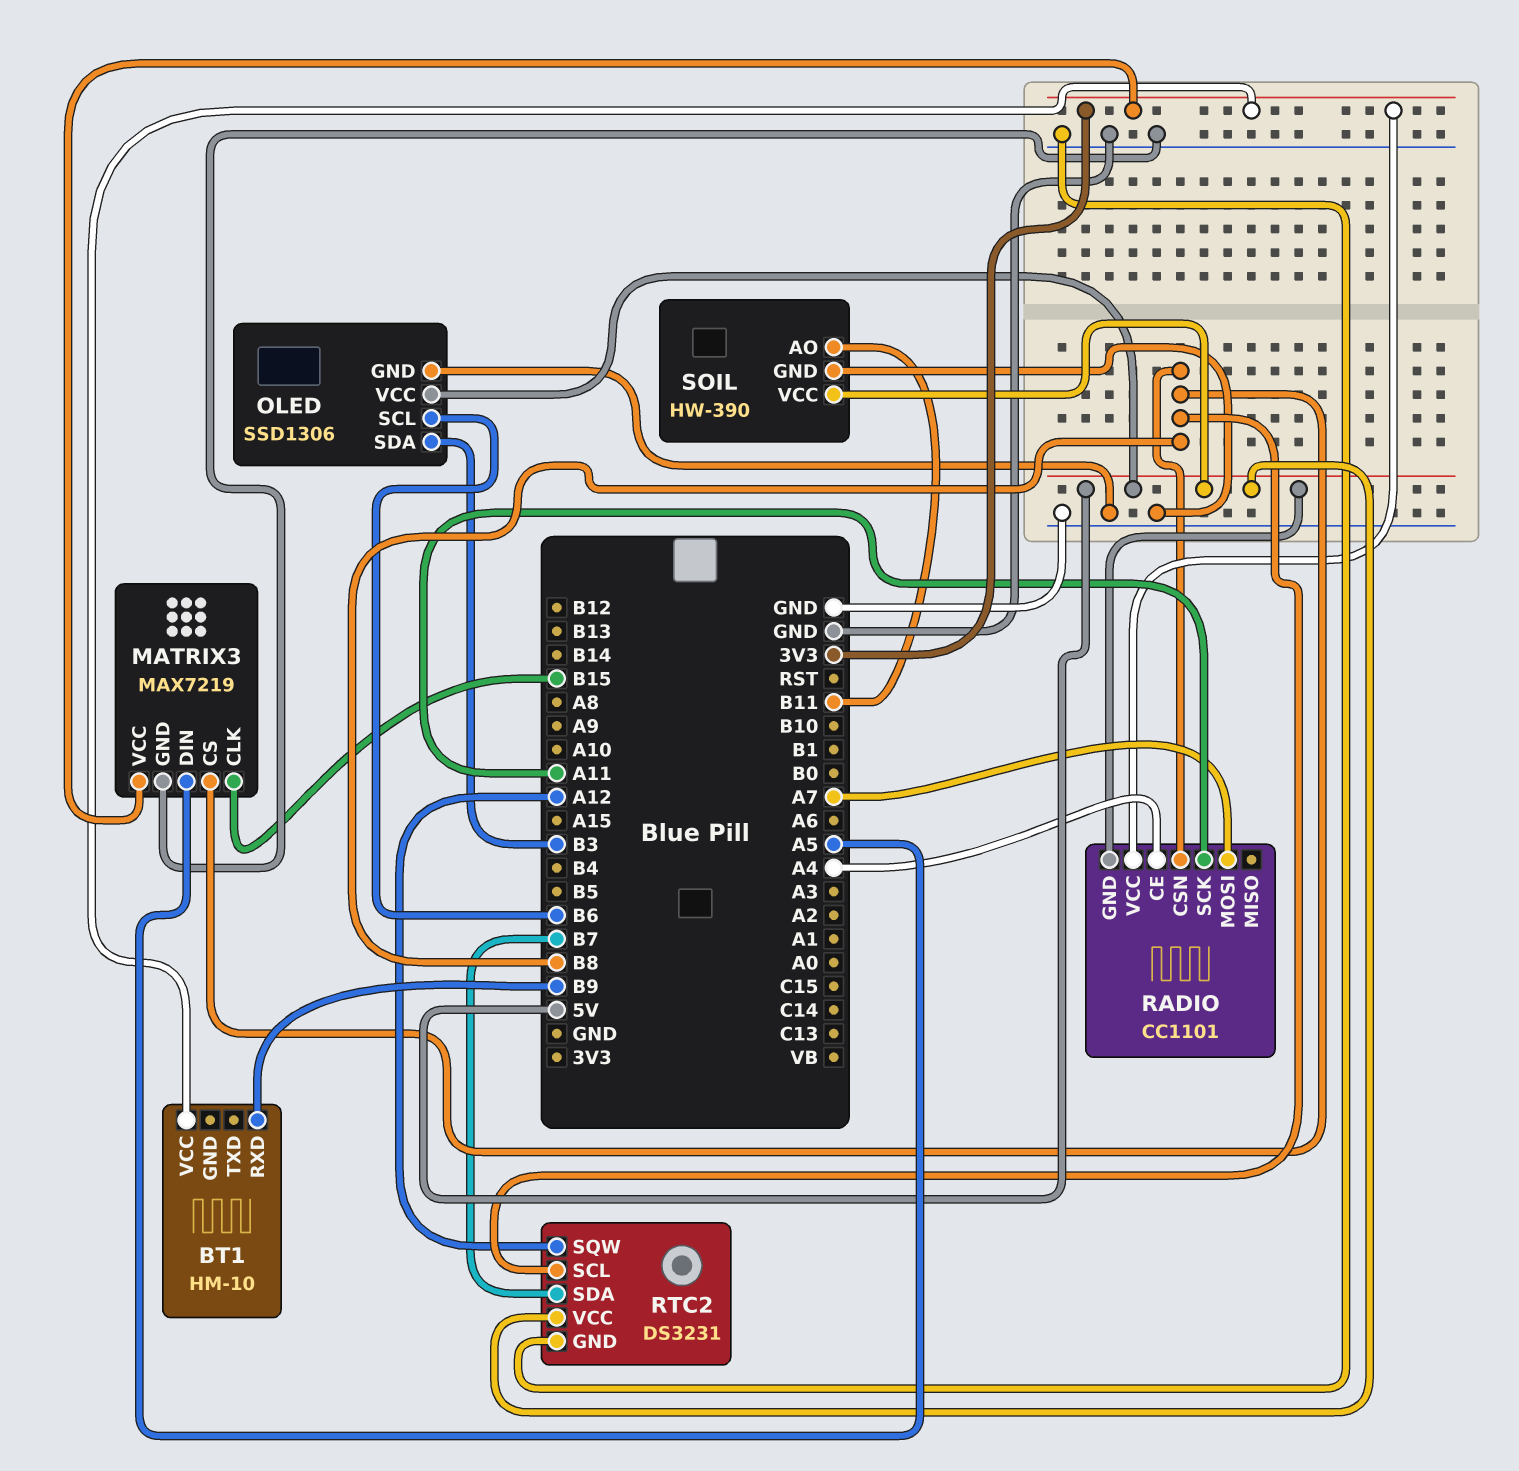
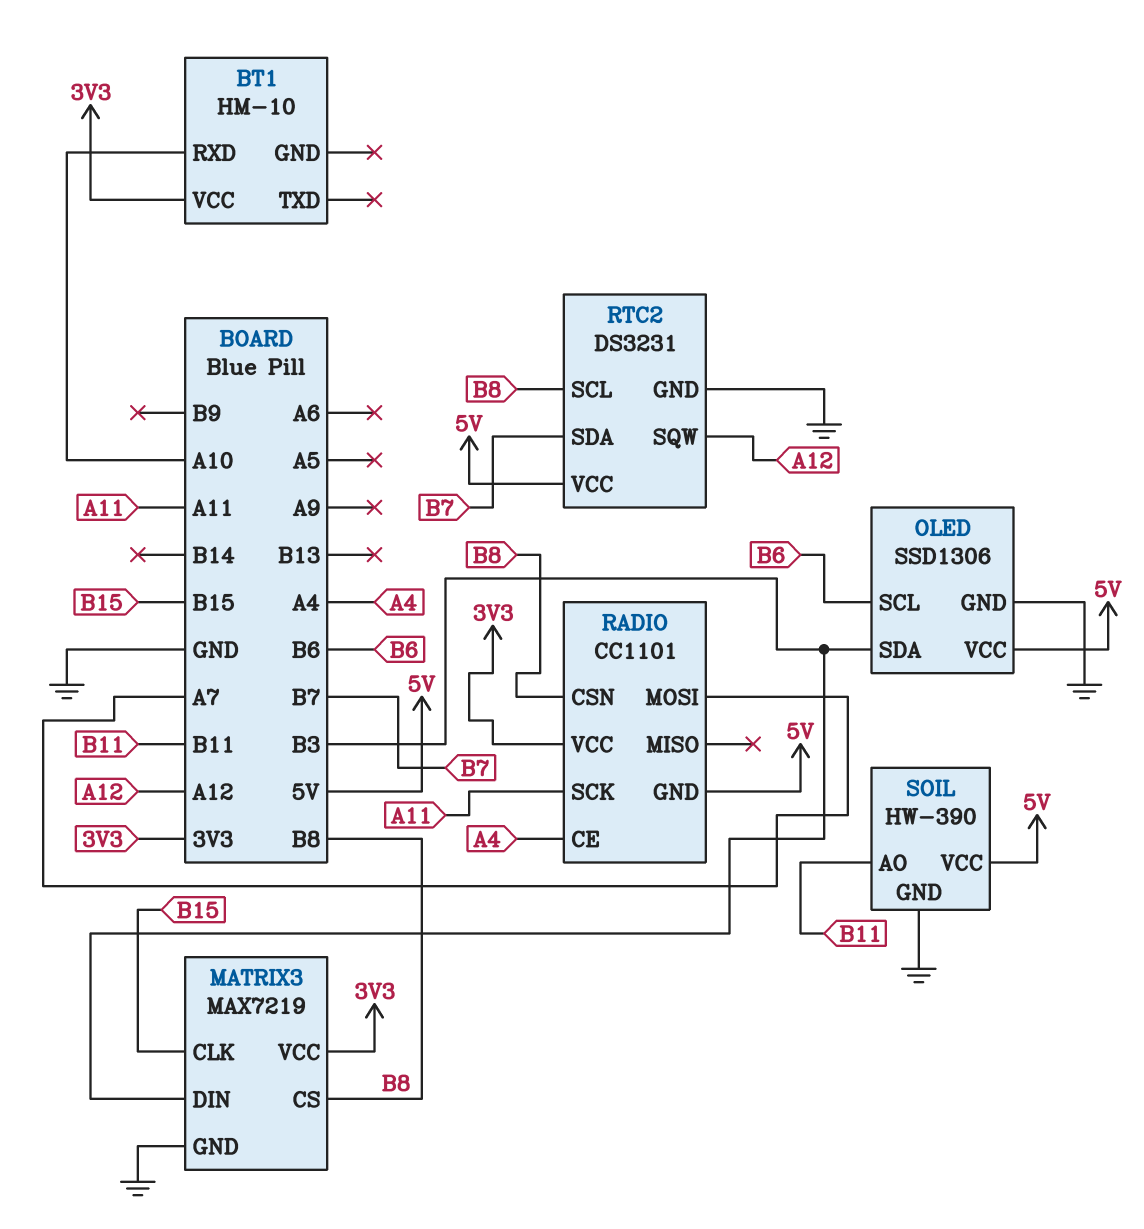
BT1 pin RXD: B9 -> A10
MATRIX3 pin DIN: A5 -> B3

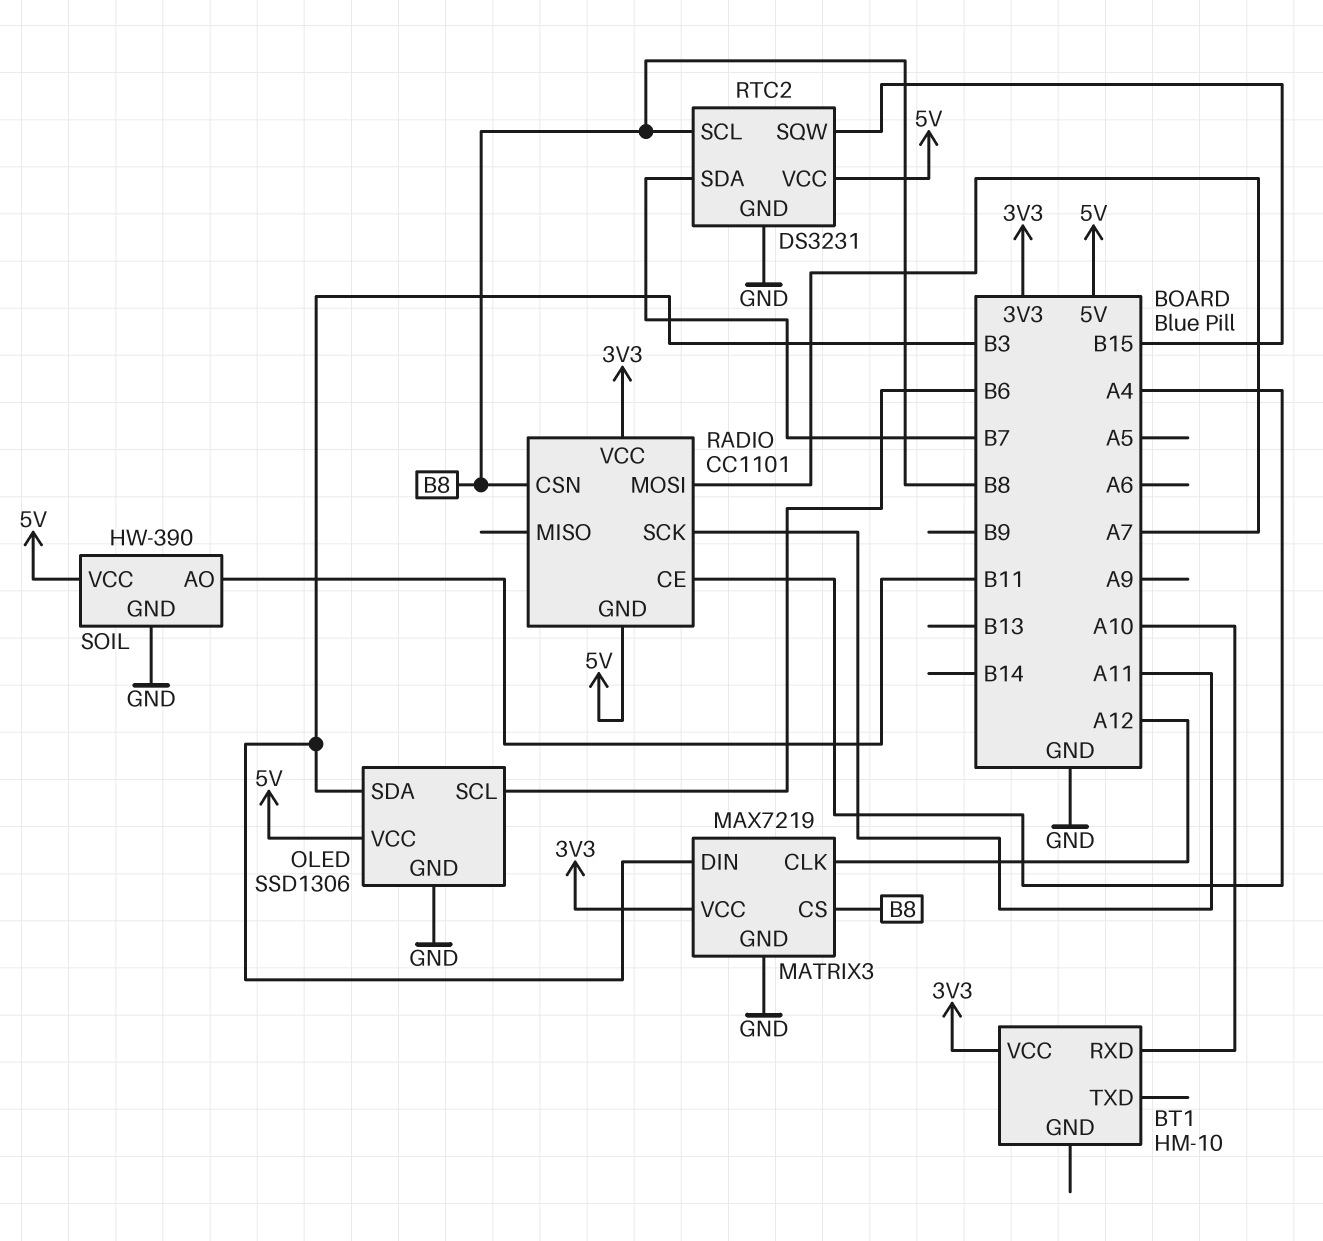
MATRIX3 pin CLK: B15 -> A12
RTC2 pin SQW: A12 -> B15

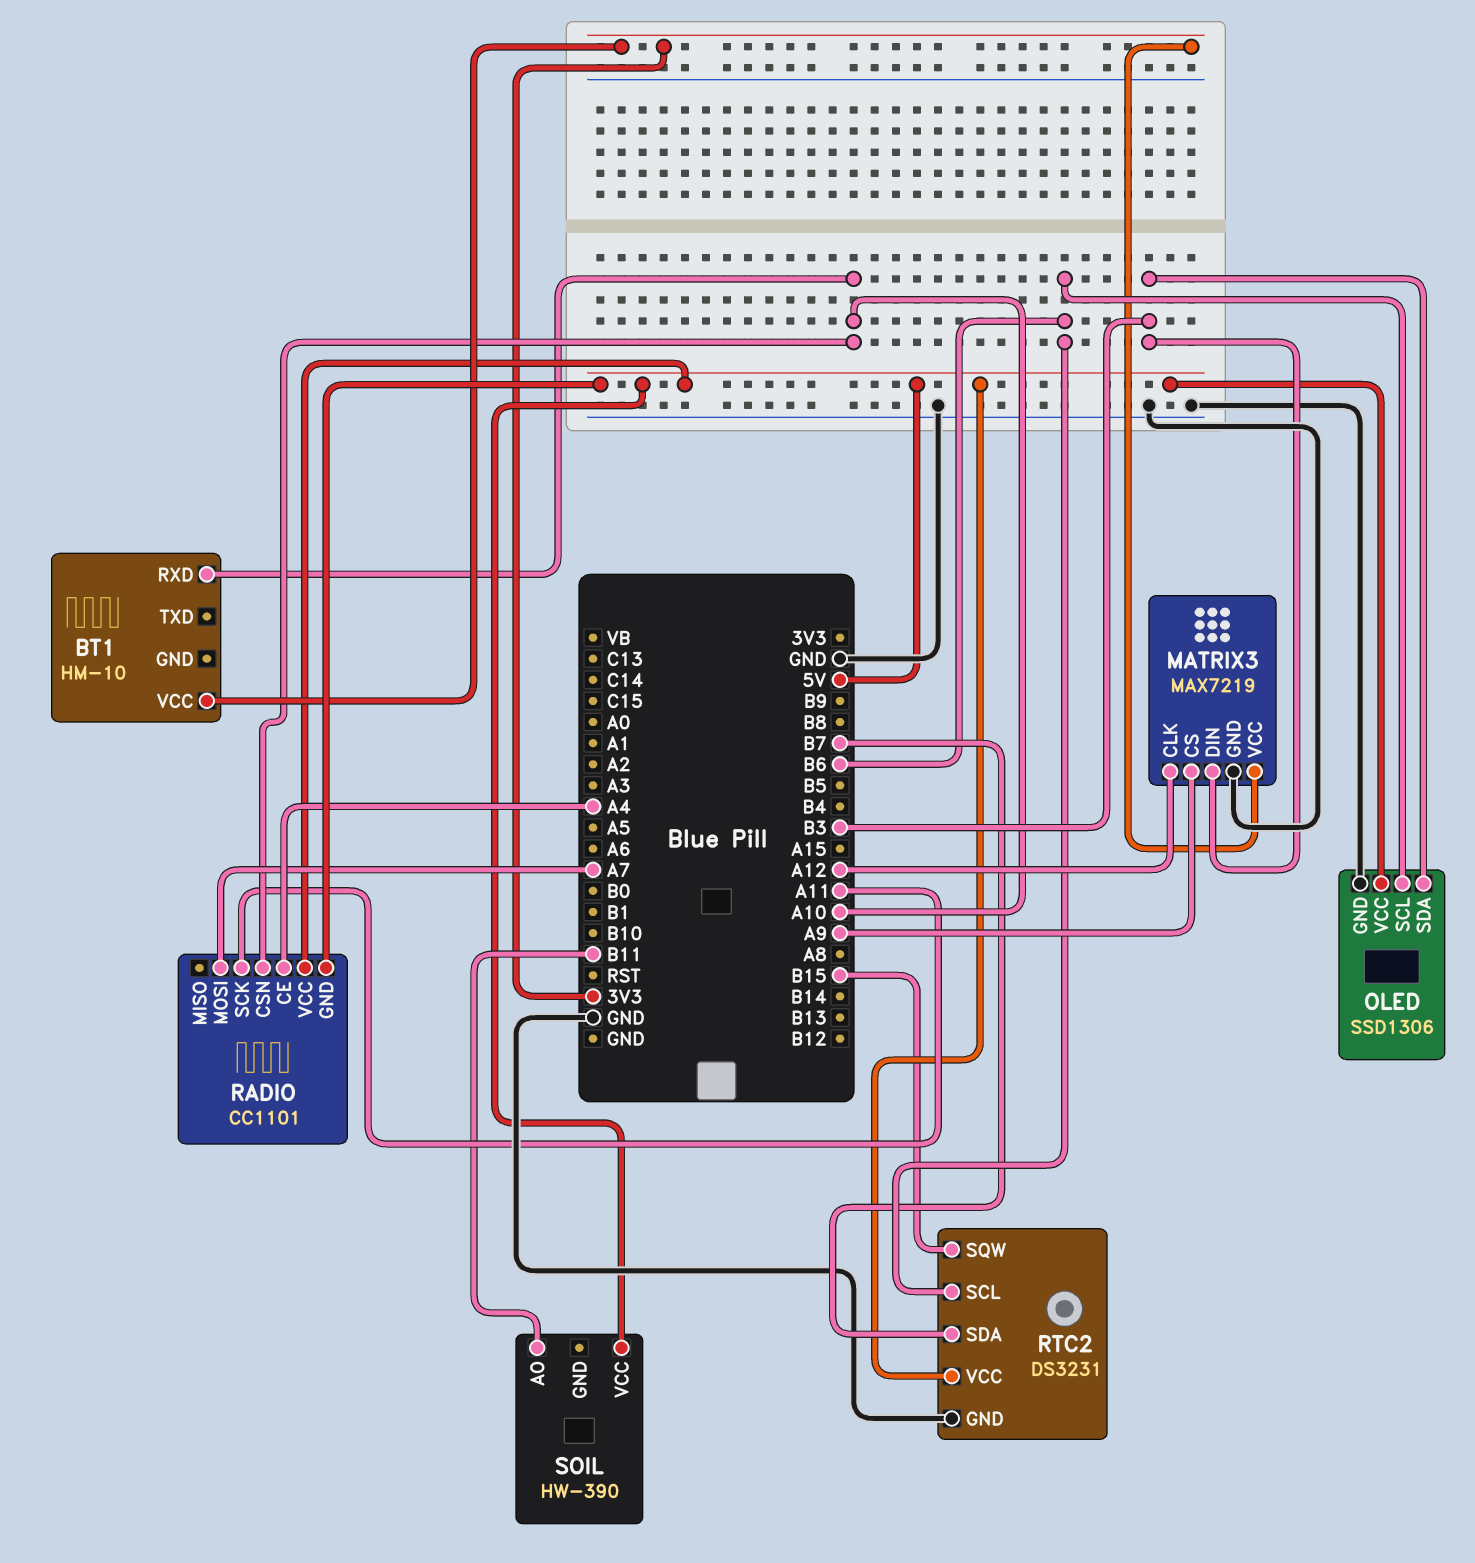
MATRIX3 pin CS: B8 -> A9
RADIO pin CSN: B8 -> A10
RADIO pin VCC: 3V3 -> 5V
RTC2 pin SCL: B8 -> B6
SOIL pin GND: GND -> none

